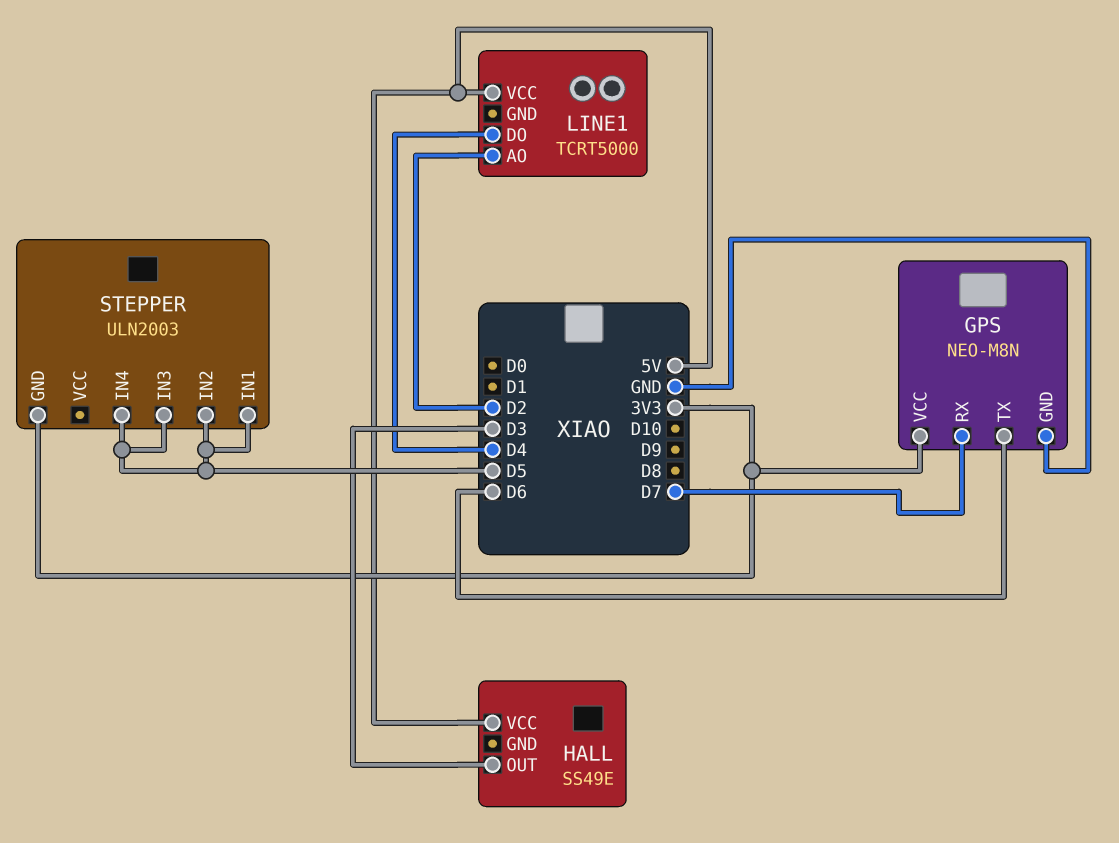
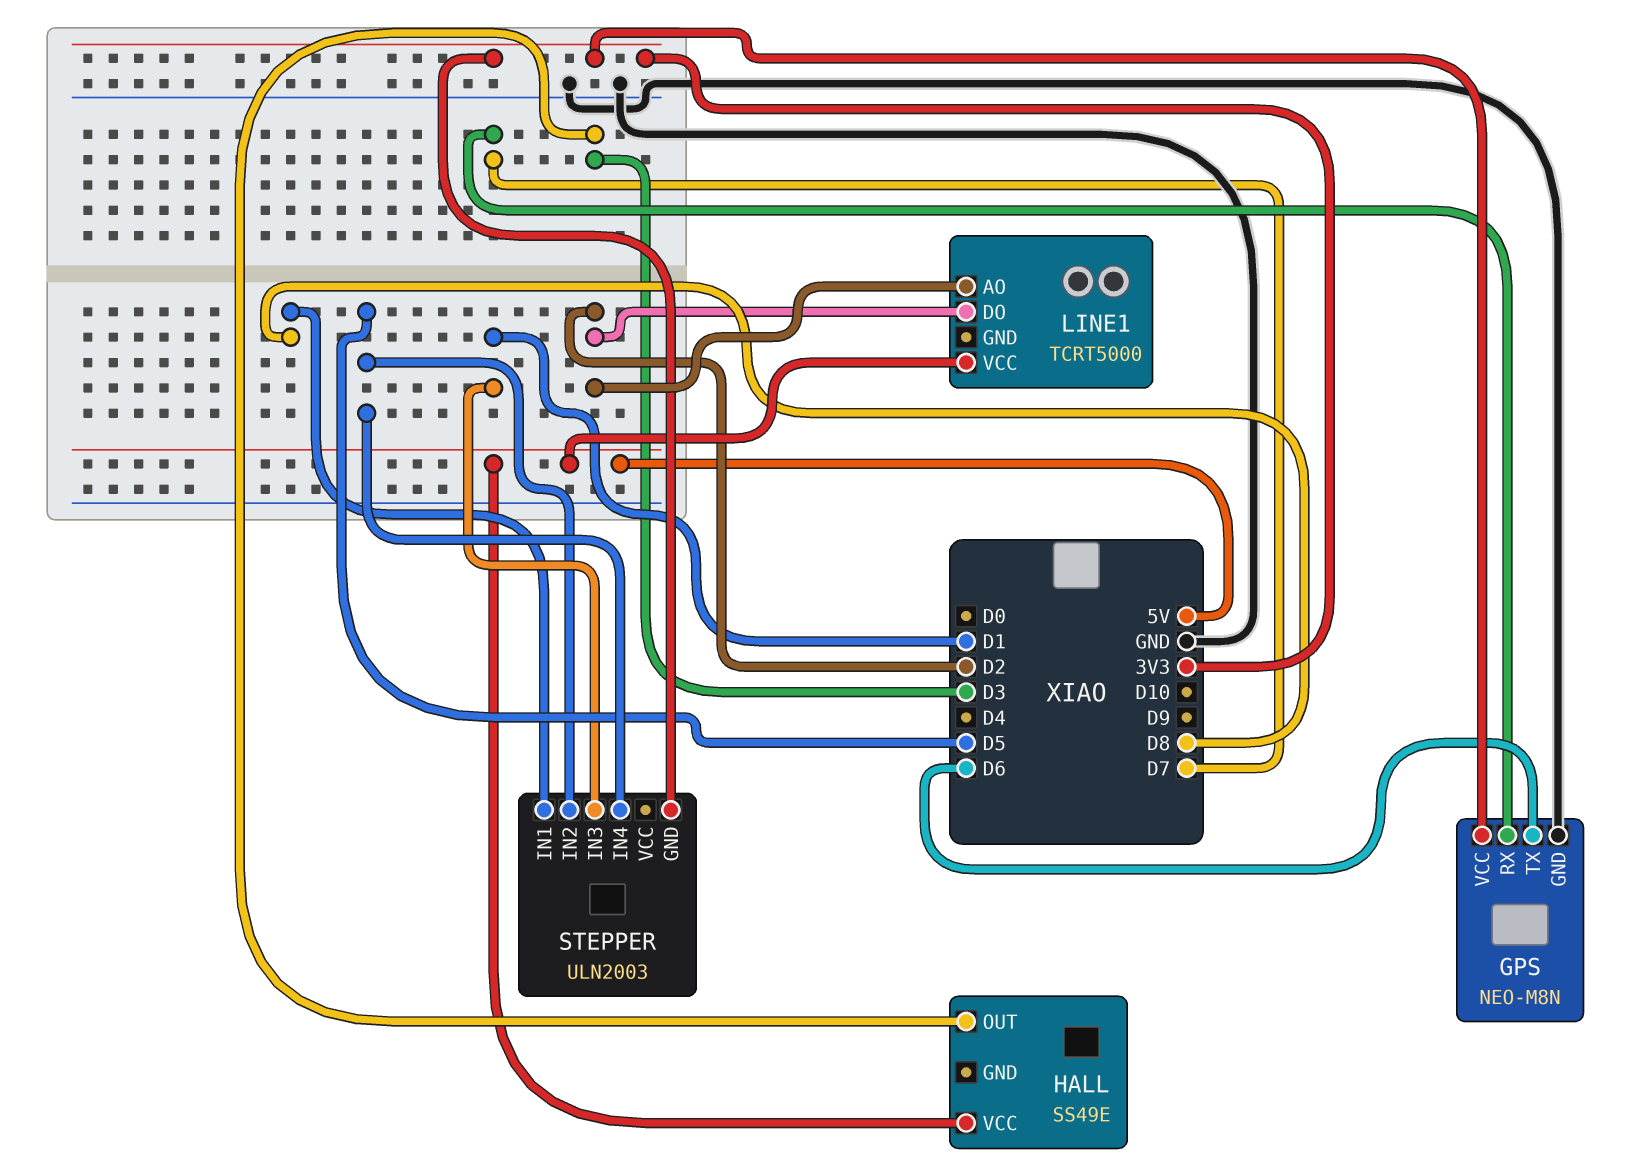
LINE1 pin DO: D4 -> D2
STEPPER pin IN1: D5 -> D8
STEPPER pin IN3: D5 -> D1

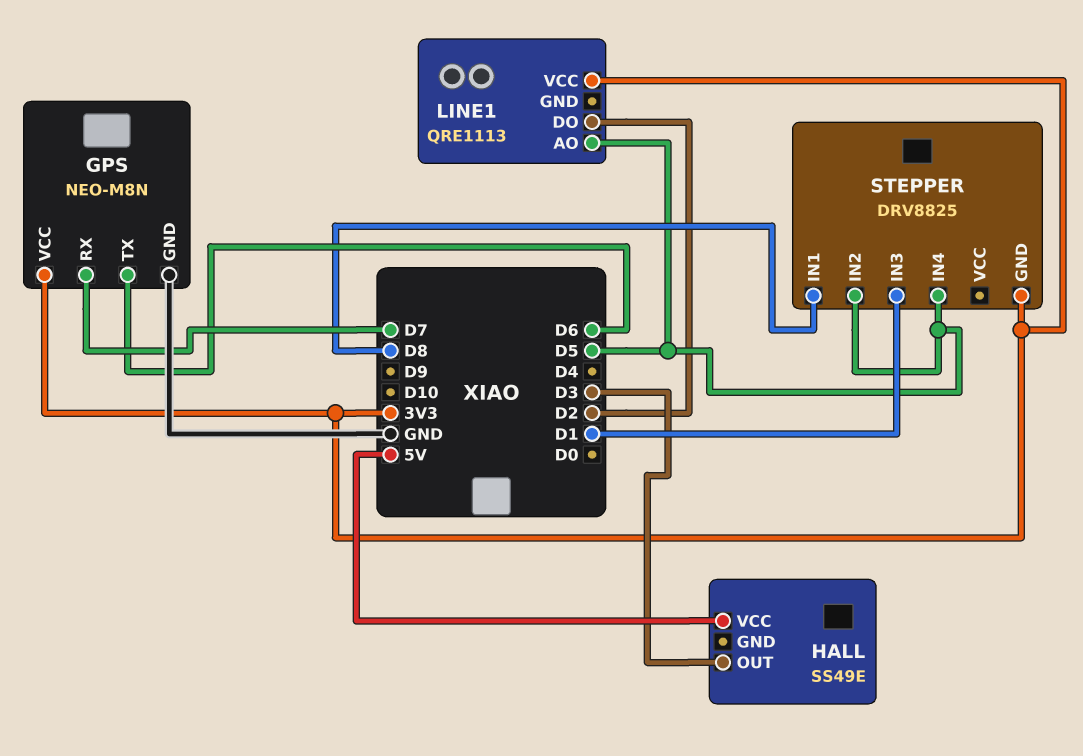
LINE1: TCRT5000 -> QRE1113
LINE1 pin AO: D2 -> D5
LINE1 pin VCC: 5V -> 3V3
STEPPER: ULN2003 -> DRV8825

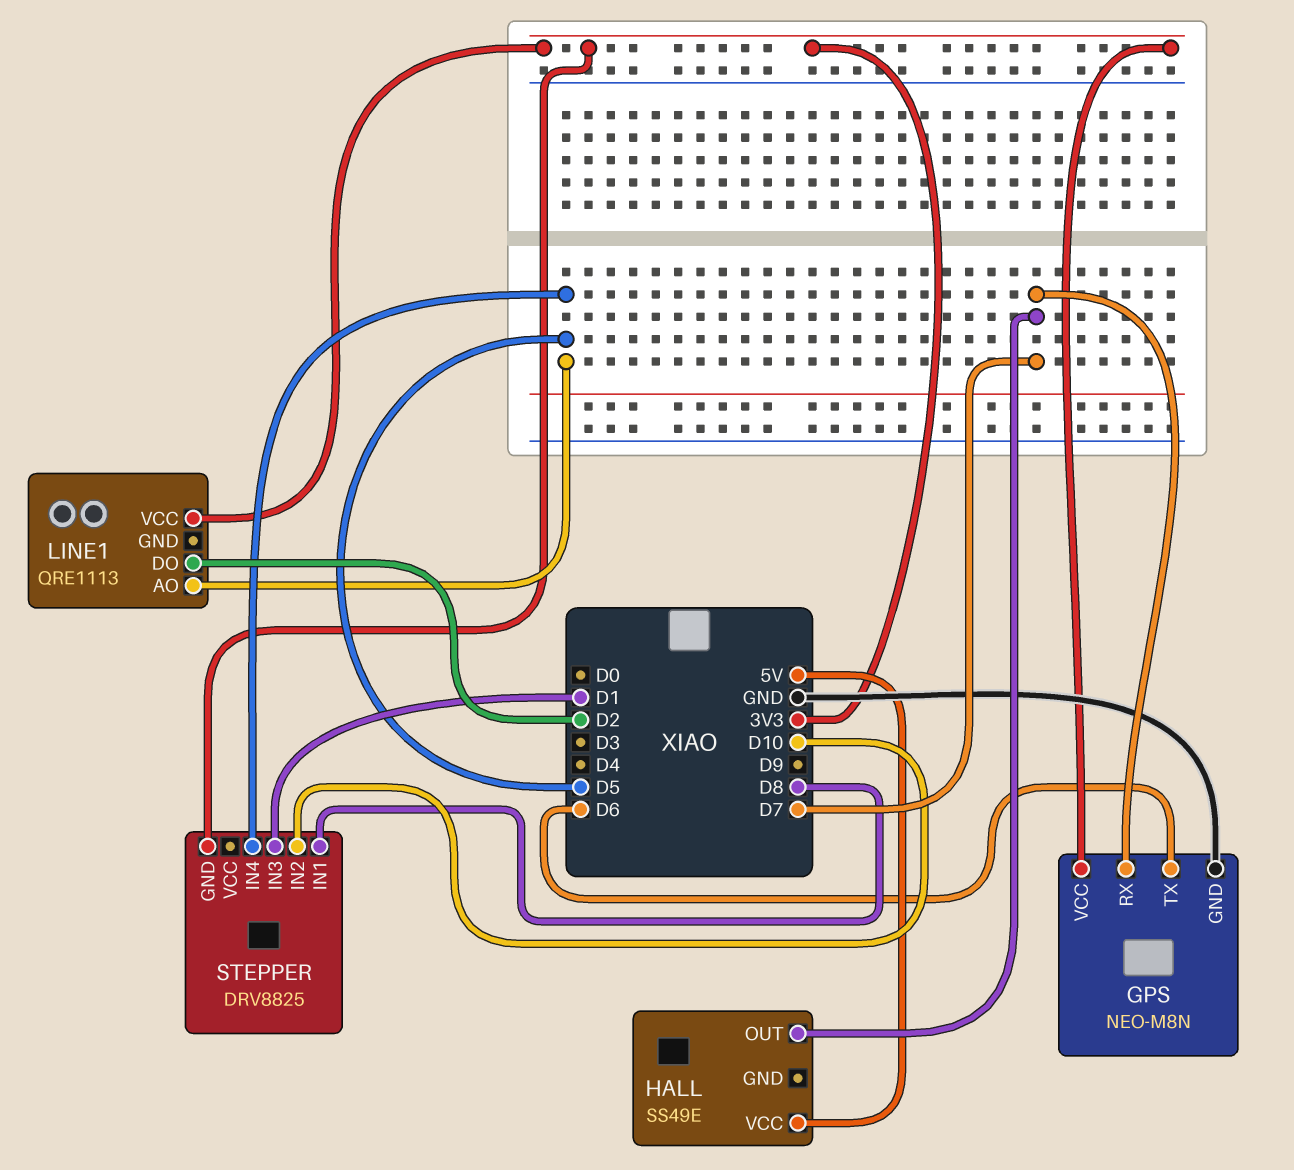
HALL pin OUT: D3 -> D7
STEPPER pin IN2: D5 -> D10

